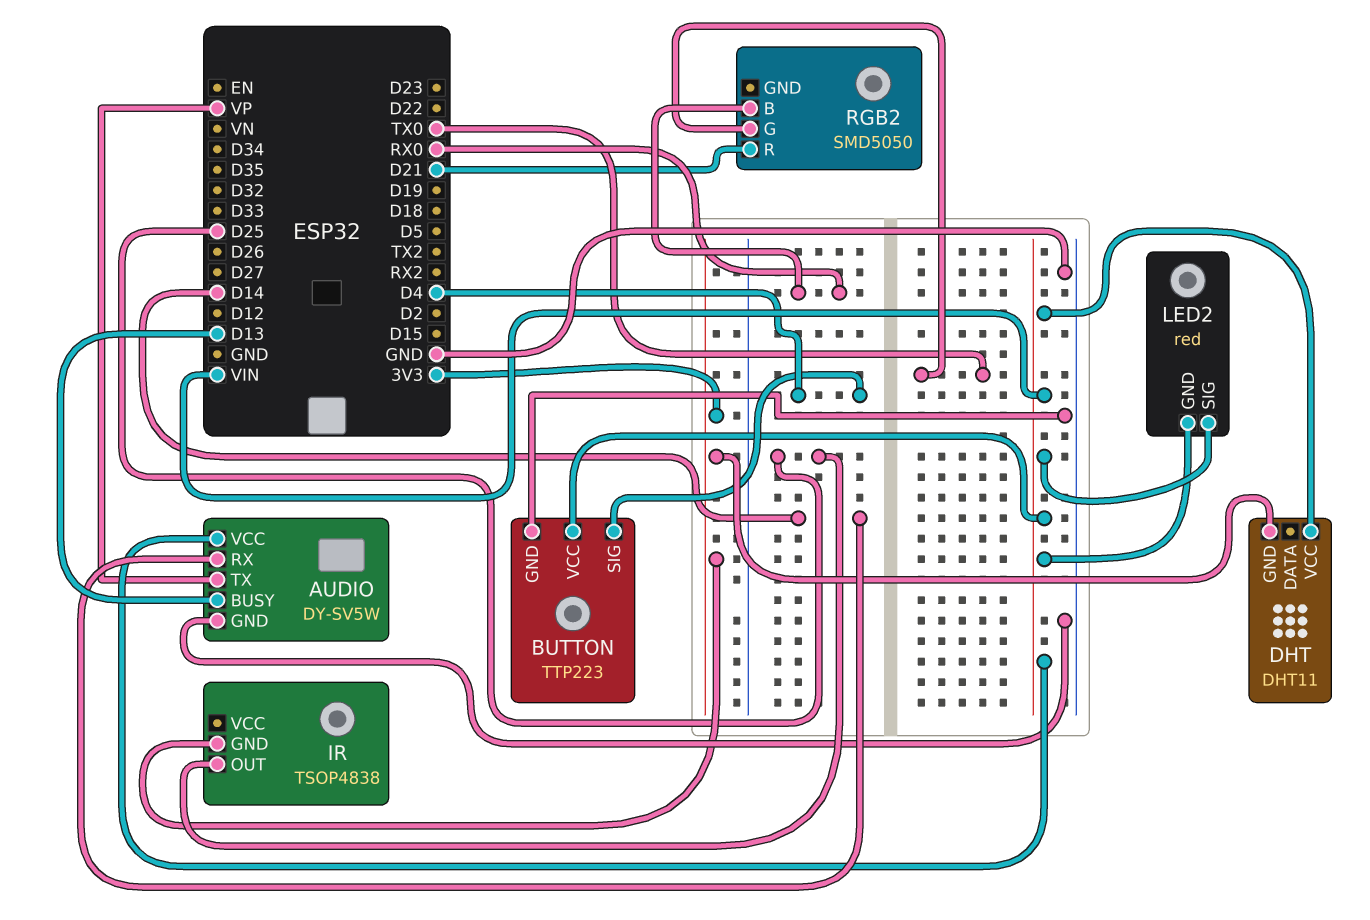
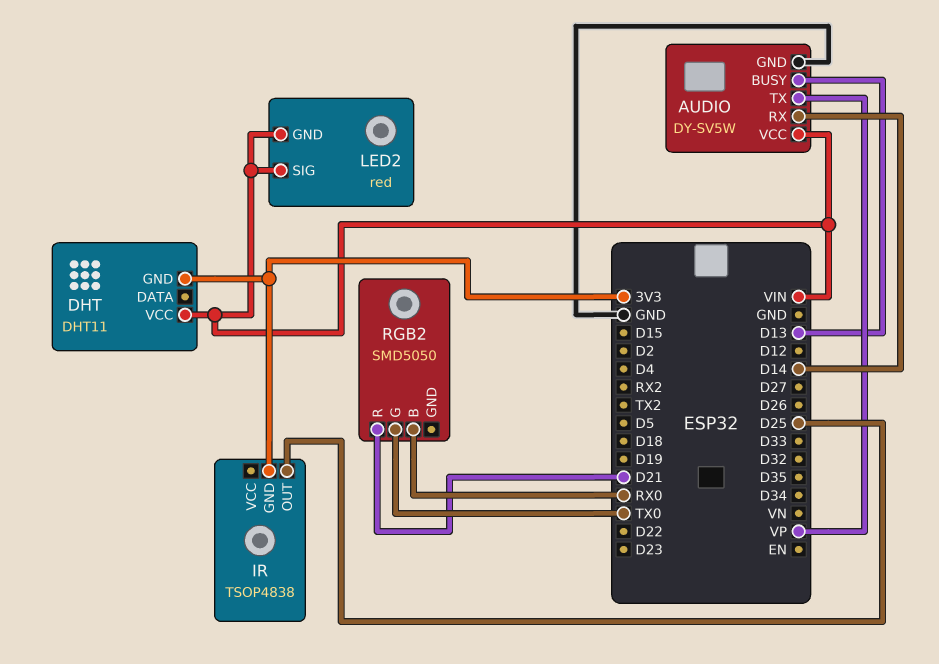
BUTTON: TTP223 -> none
BUTTON pin GND: GND -> none
BUTTON pin SIG: D4 -> none
BUTTON pin VCC: VIN -> none

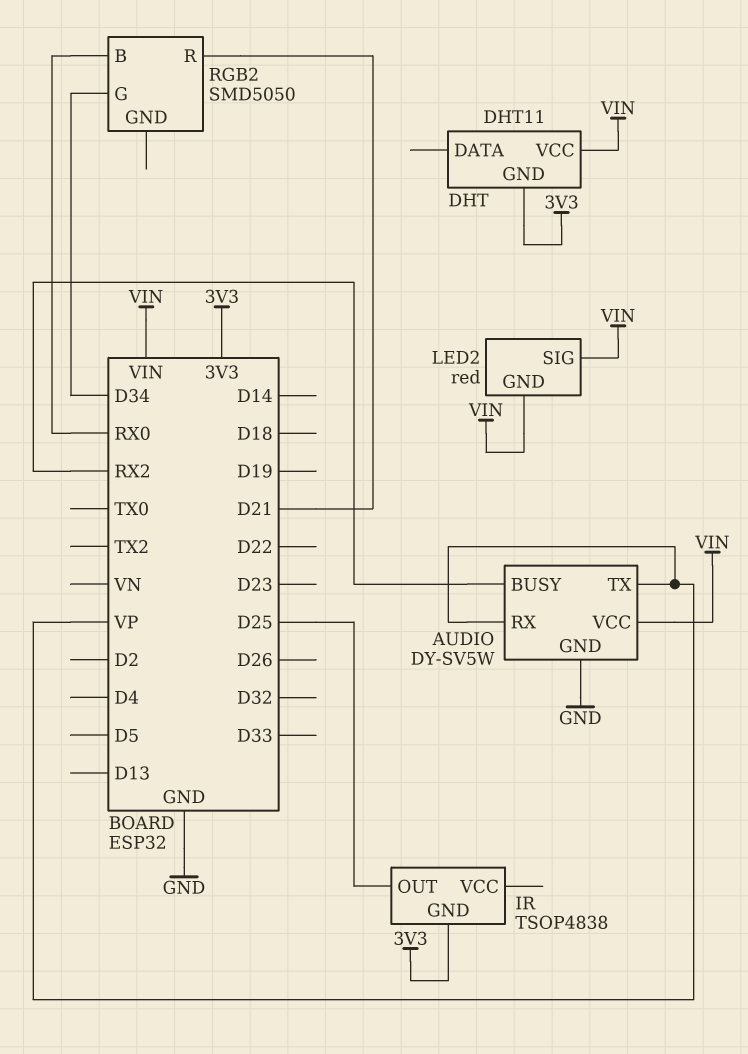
AUDIO pin BUSY: D13 -> RX2
AUDIO pin RX: D14 -> VP
RGB2 pin G: TX0 -> D34

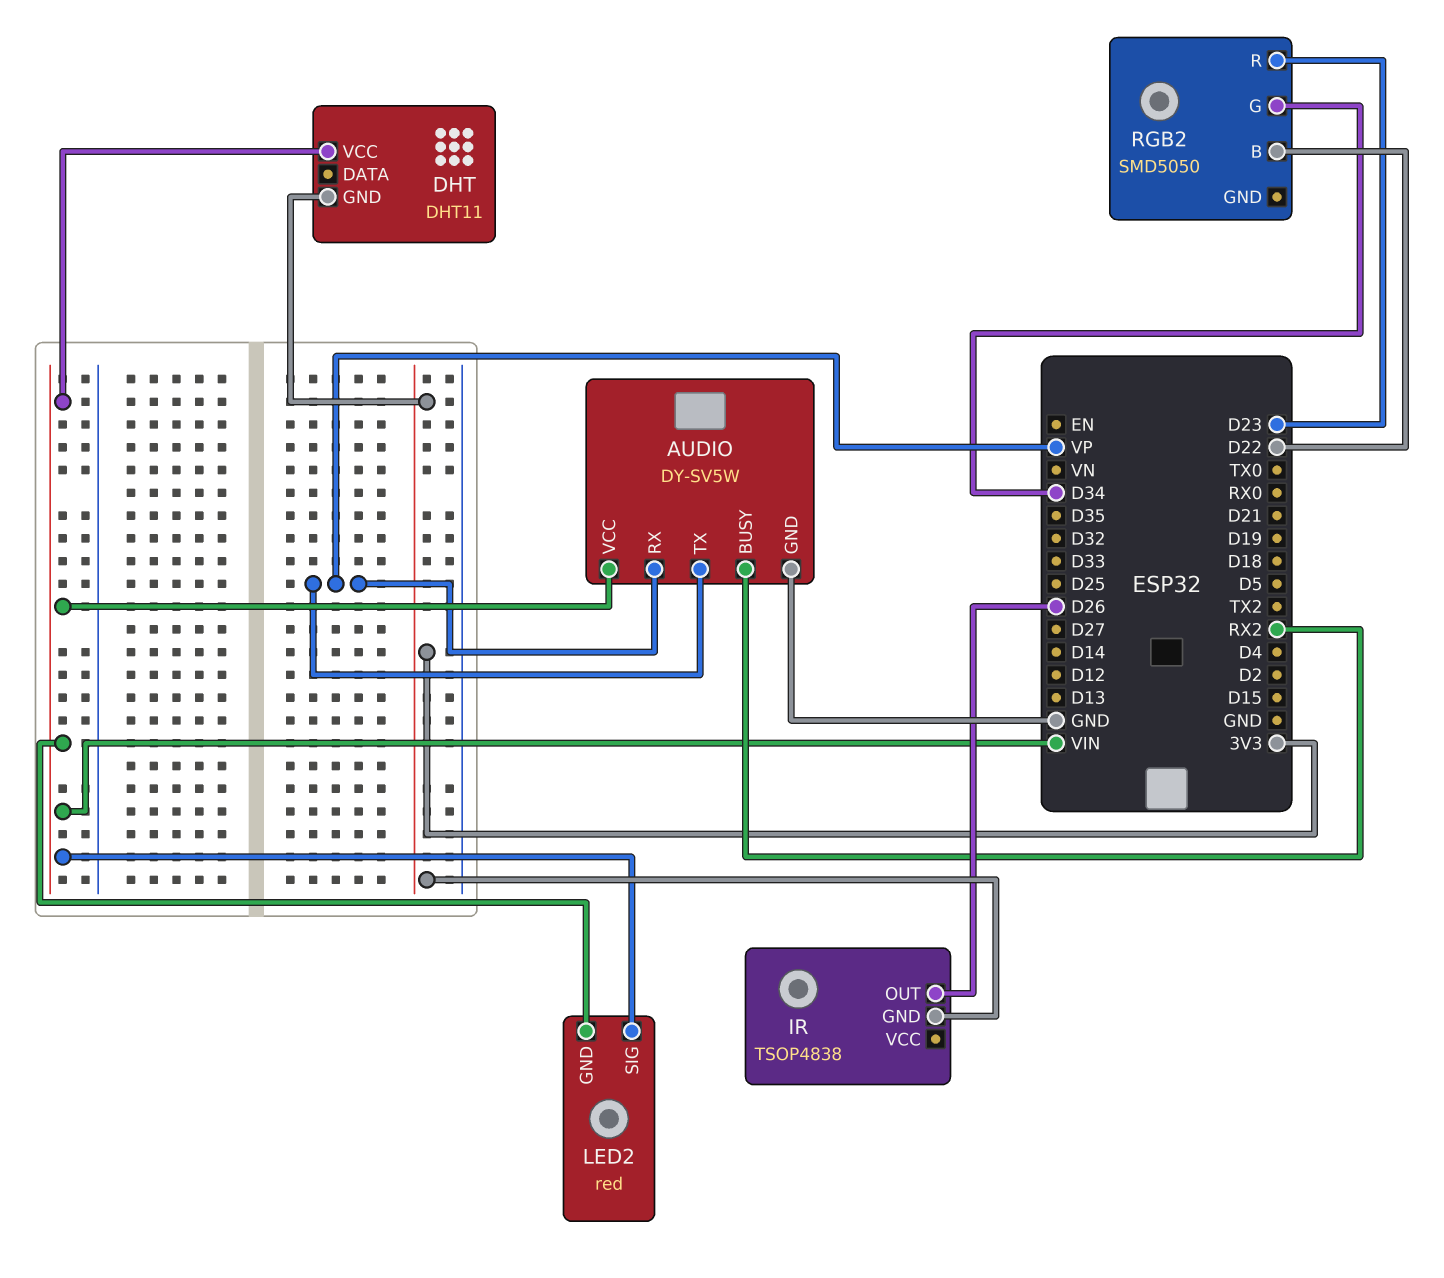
IR pin OUT: D25 -> D26
RGB2 pin B: RX0 -> D22
RGB2 pin R: D21 -> D23

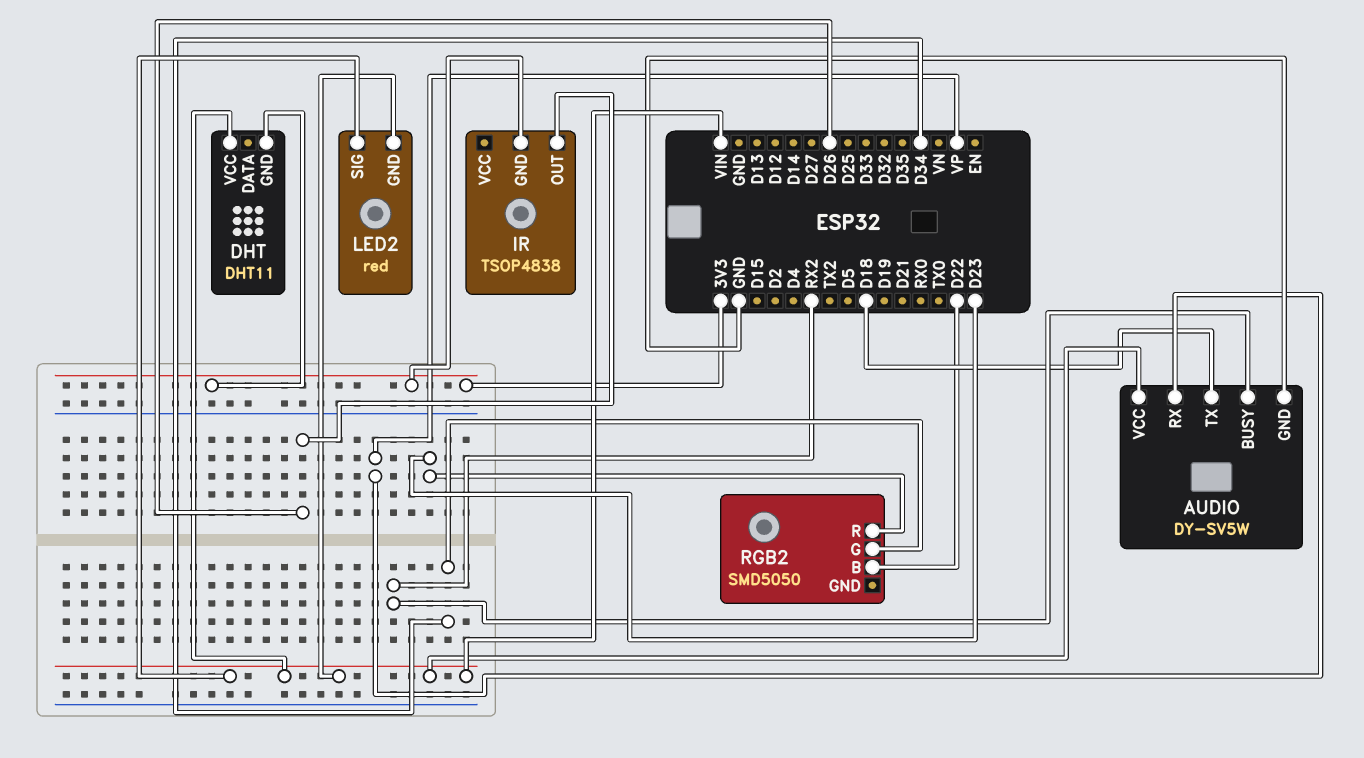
AUDIO pin TX: VP -> D18

